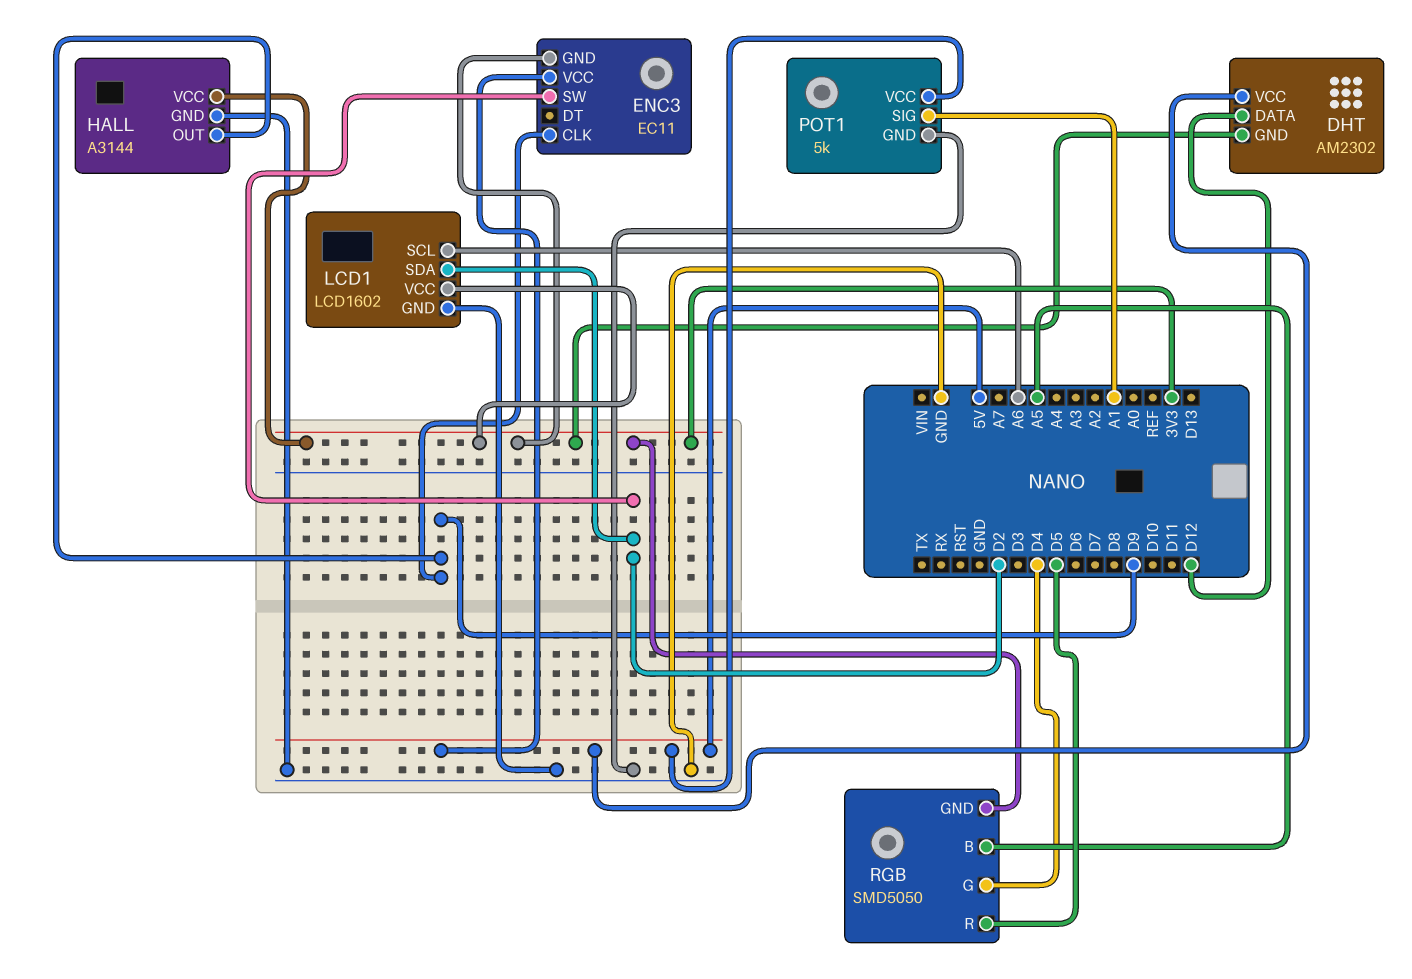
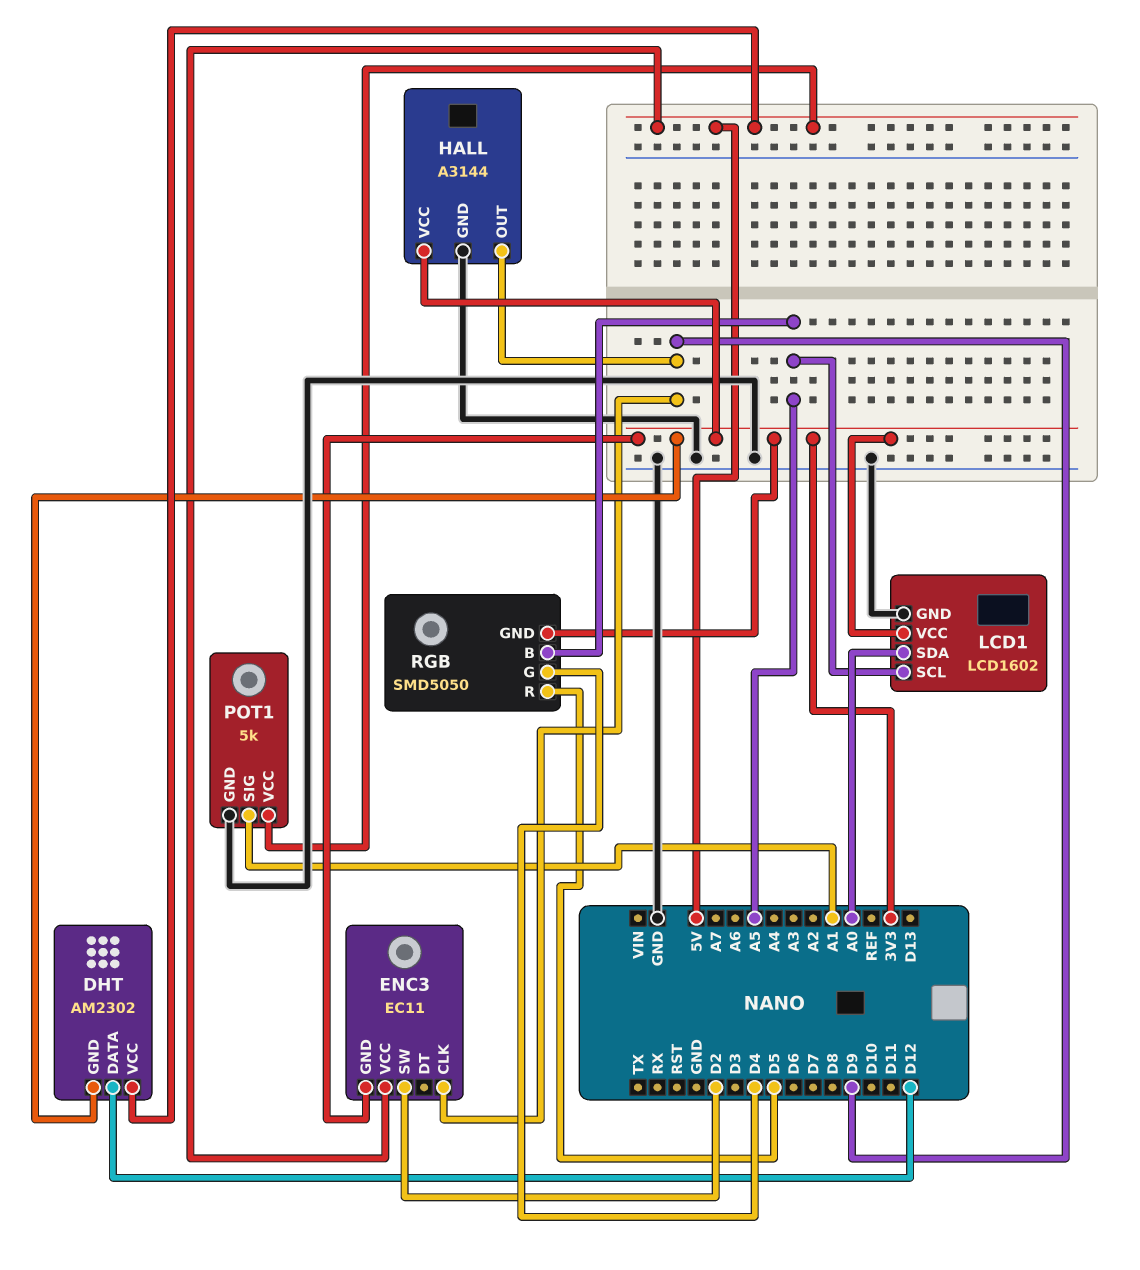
LCD1 pin SCL: A6 -> A5
LCD1 pin SDA: D2 -> A0

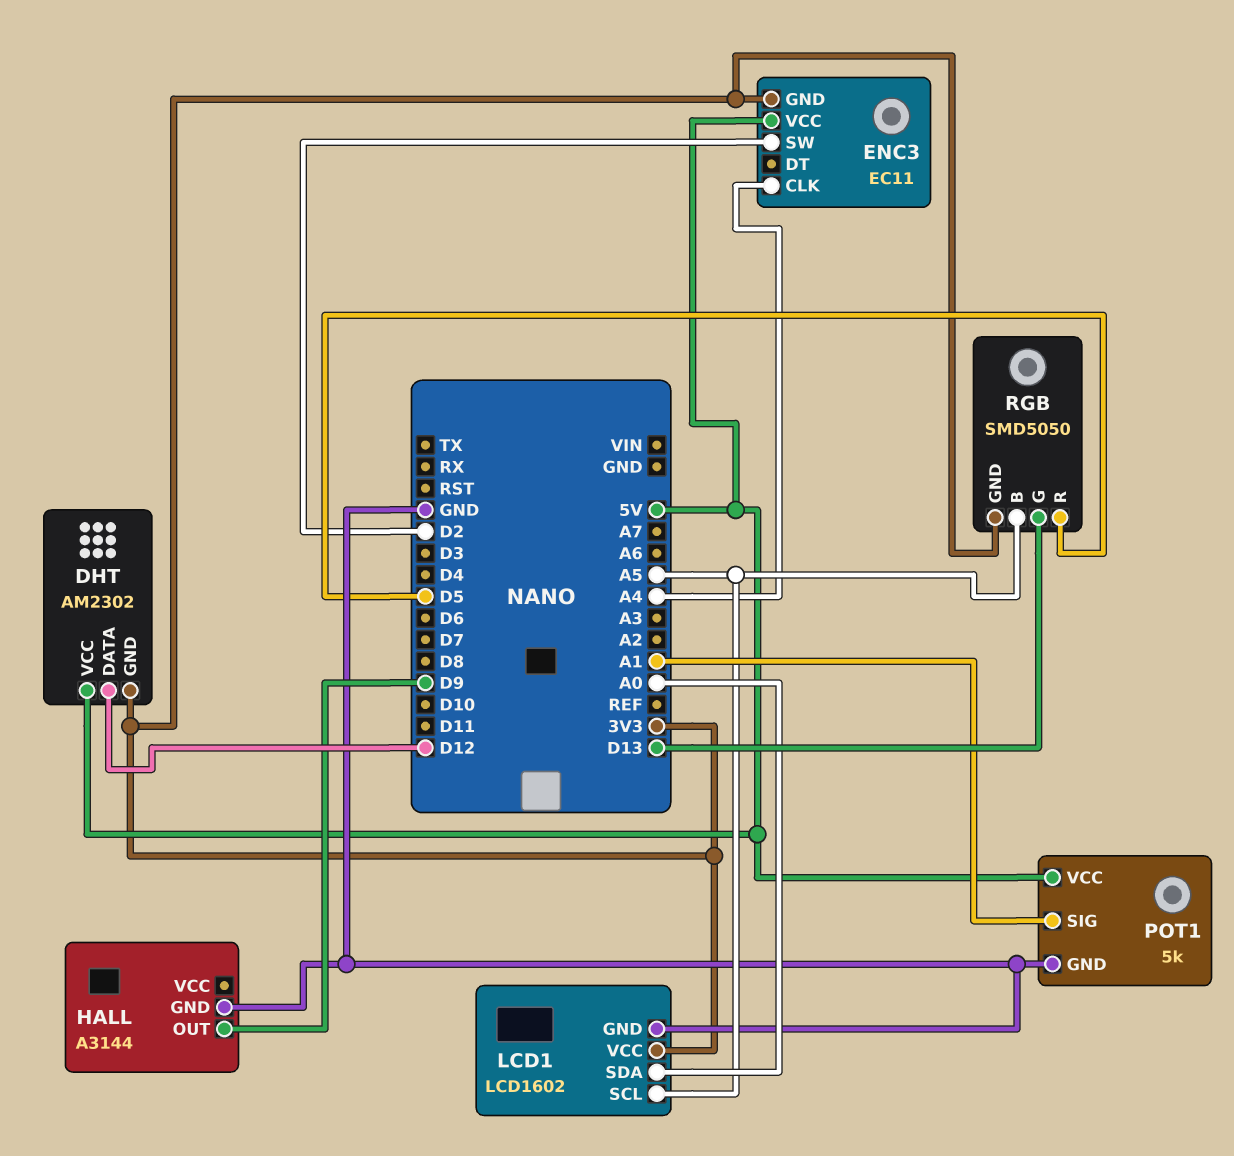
ENC3 pin CLK: D9 -> A4
HALL pin VCC: 3V3 -> none
RGB pin G: D4 -> D13

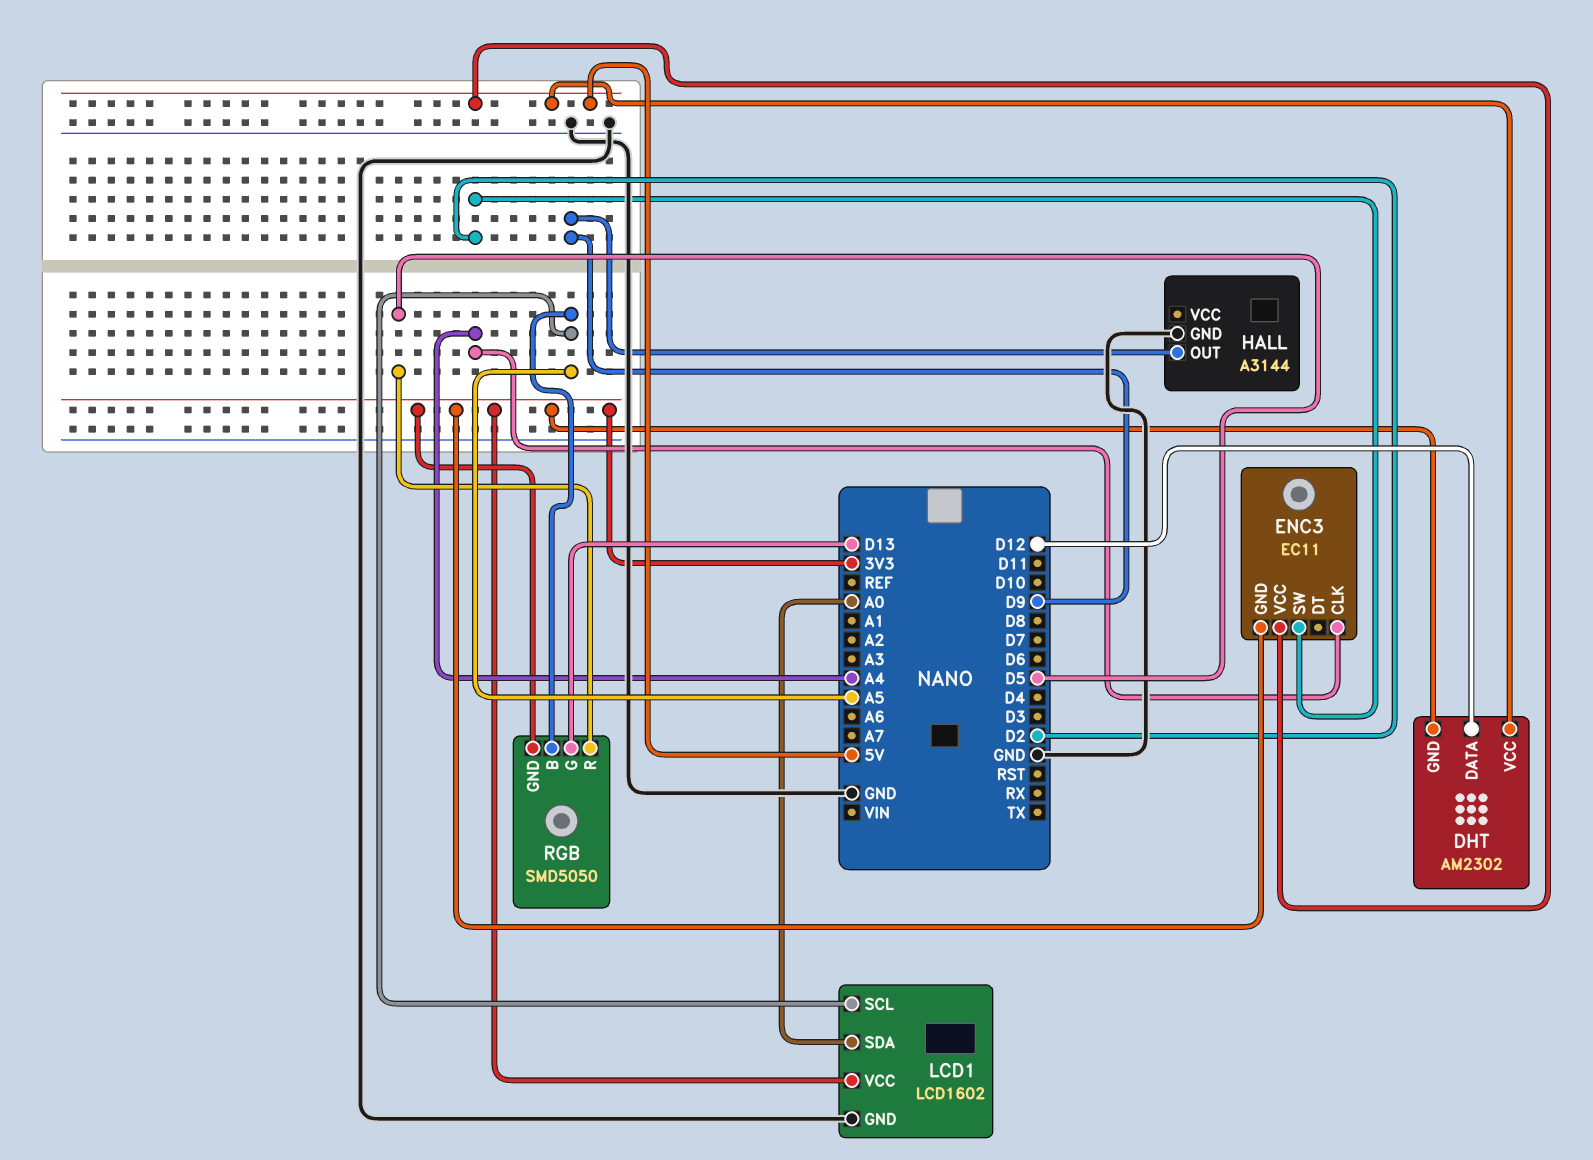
POT1: 5k -> none
POT1 pin GND: GND -> none
POT1 pin SIG: A1 -> none
POT1 pin VCC: 5V -> none

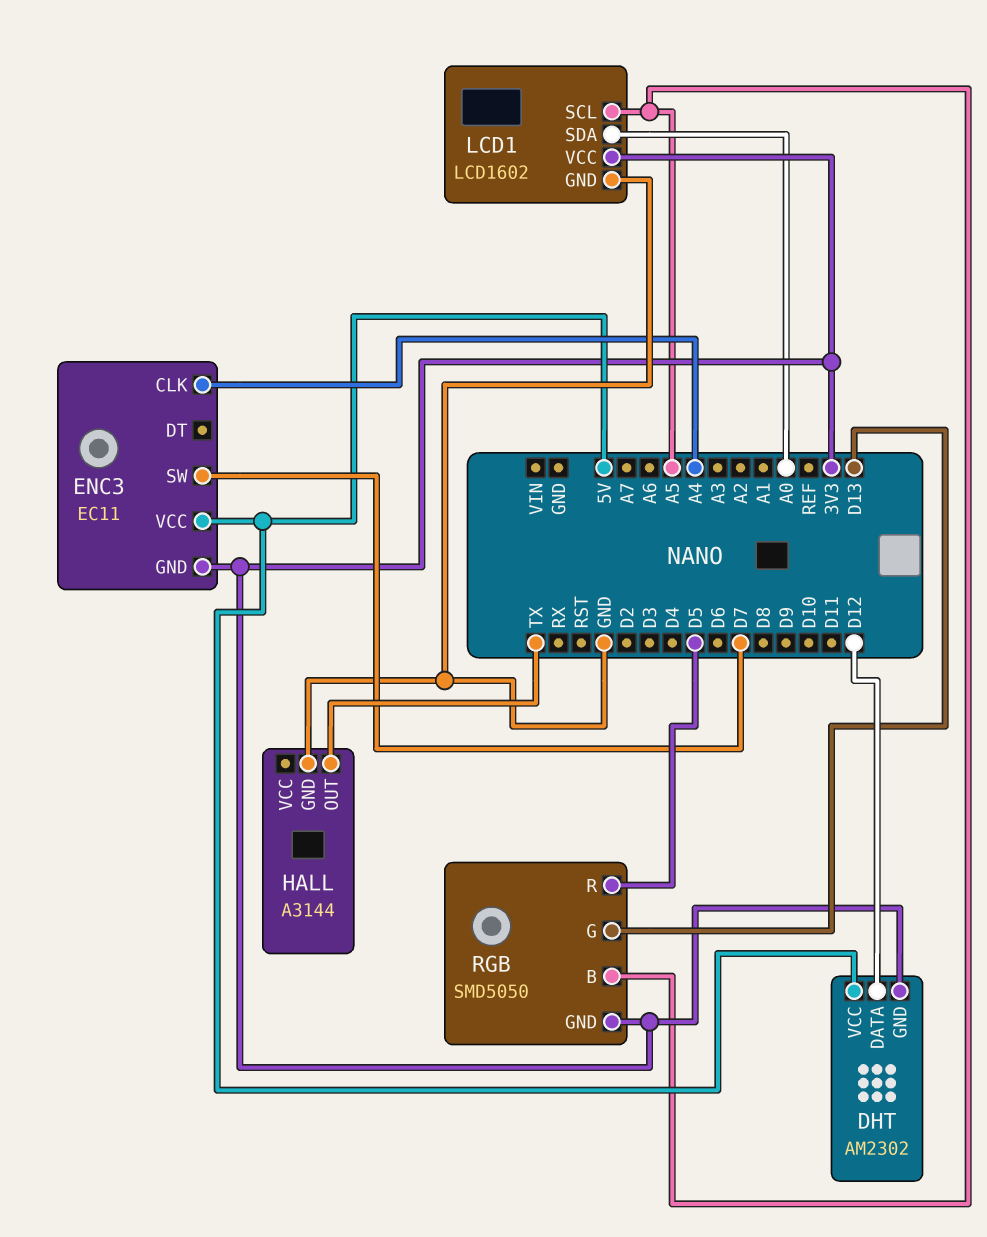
ENC3 pin SW: D2 -> D7
HALL pin OUT: D9 -> TX

